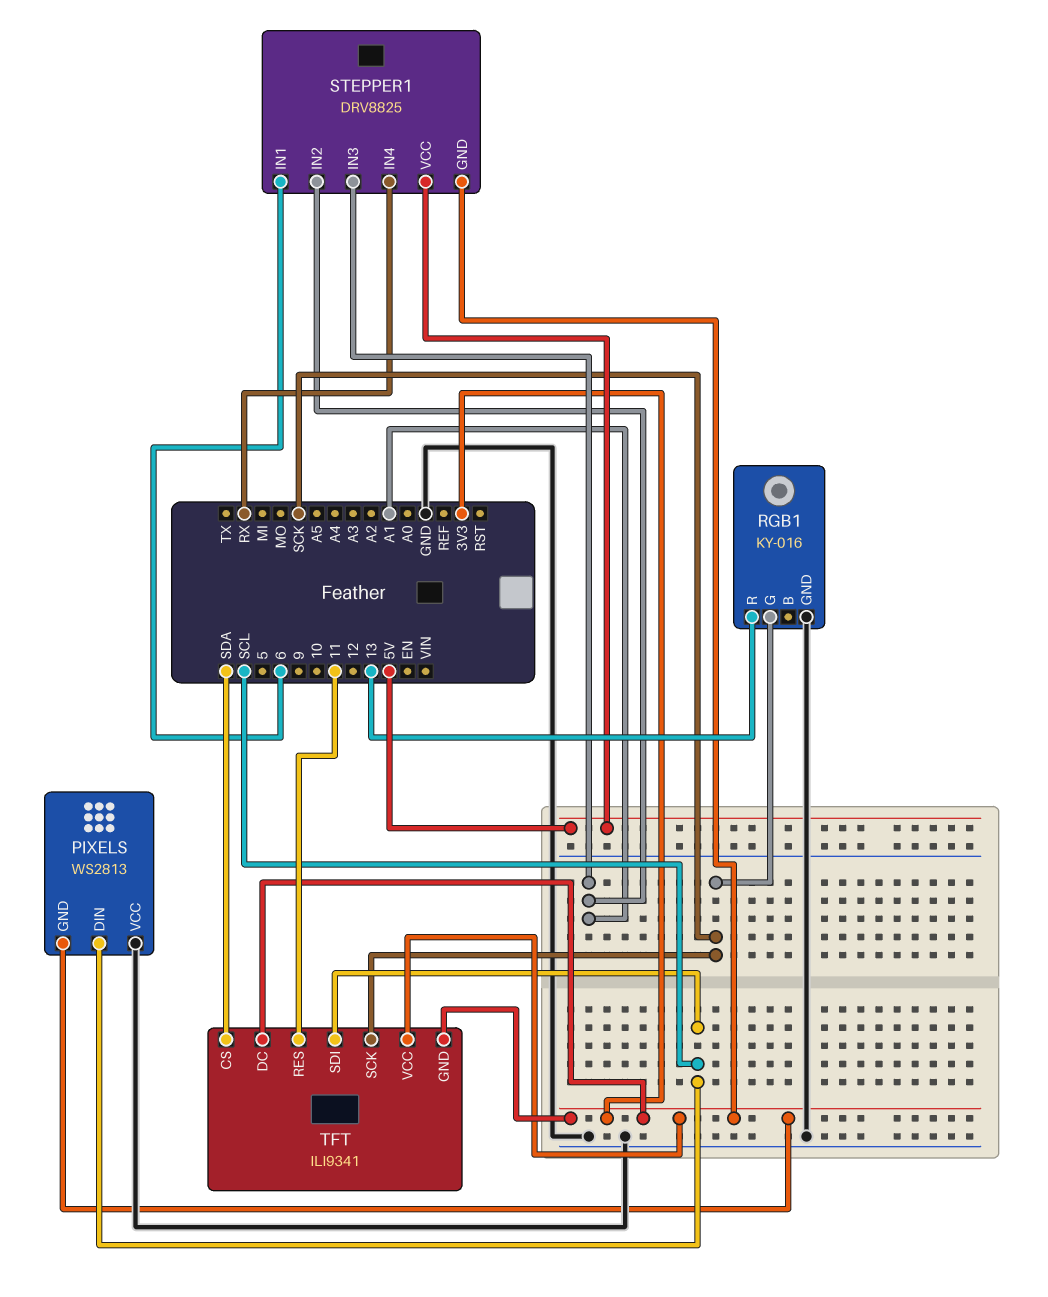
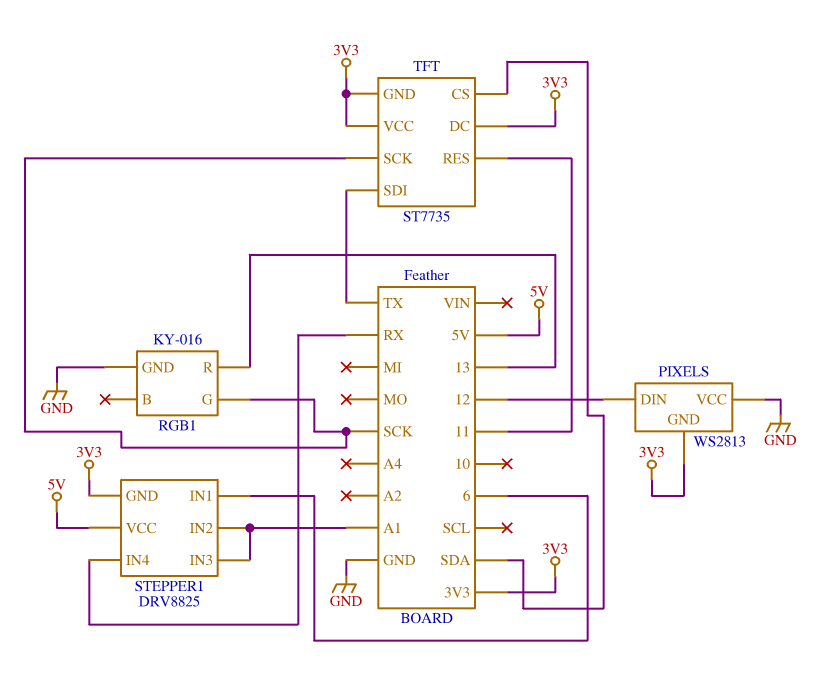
PIXELS pin DIN: SCL -> 12
TFT: ILI9341 -> ST7735
TFT pin SDI: SCL -> TX

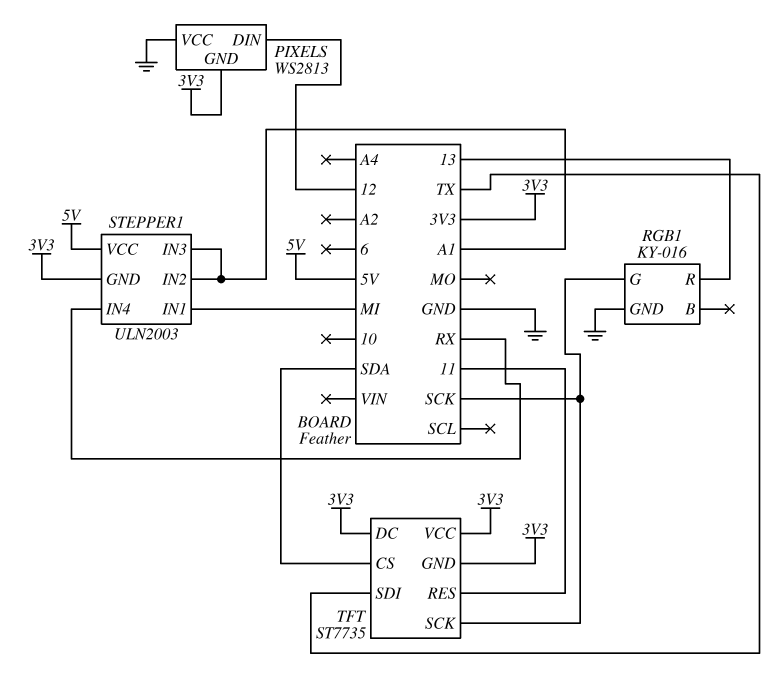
STEPPER1: DRV8825 -> ULN2003
STEPPER1 pin IN1: 6 -> MI

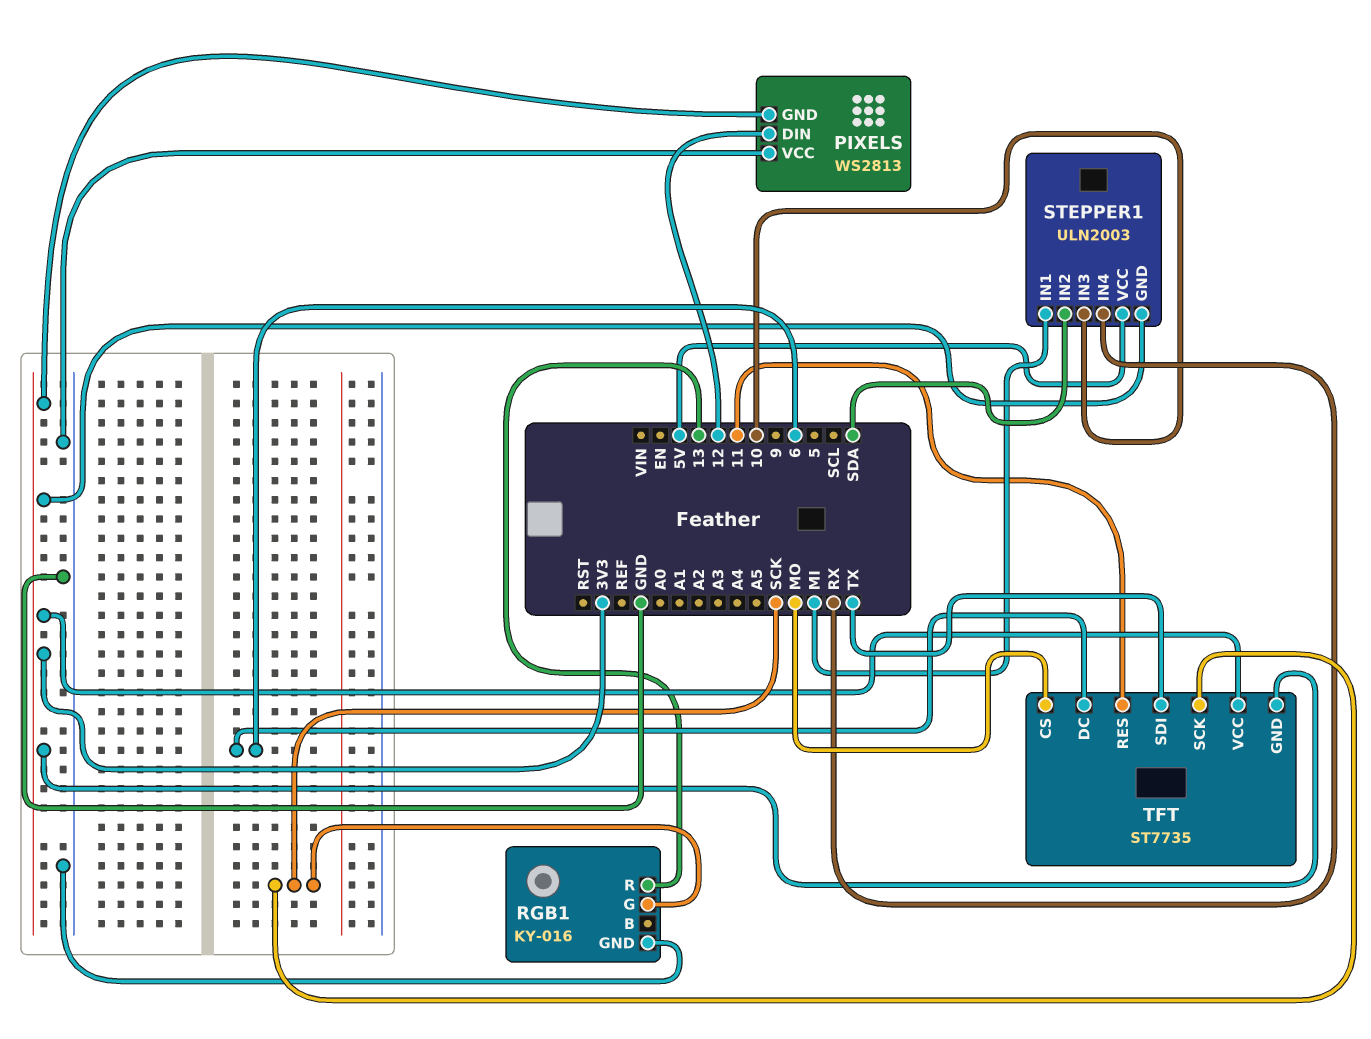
STEPPER1 pin IN2: A1 -> SDA
STEPPER1 pin IN3: A1 -> 10
TFT pin CS: SDA -> MO
TFT pin DC: 3V3 -> 6

